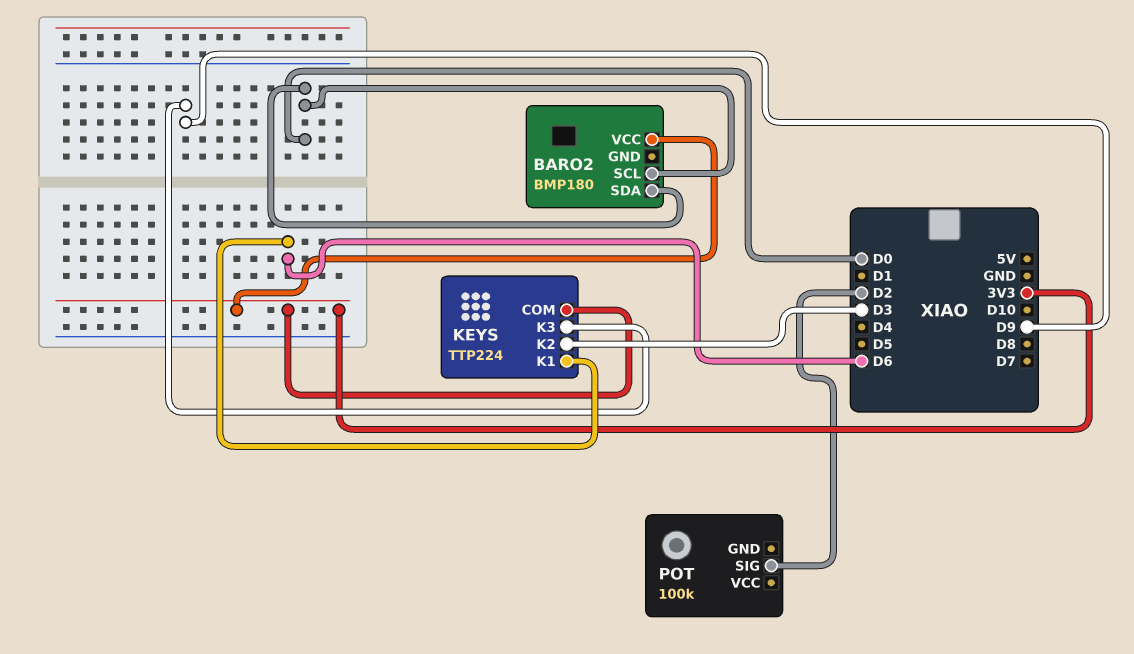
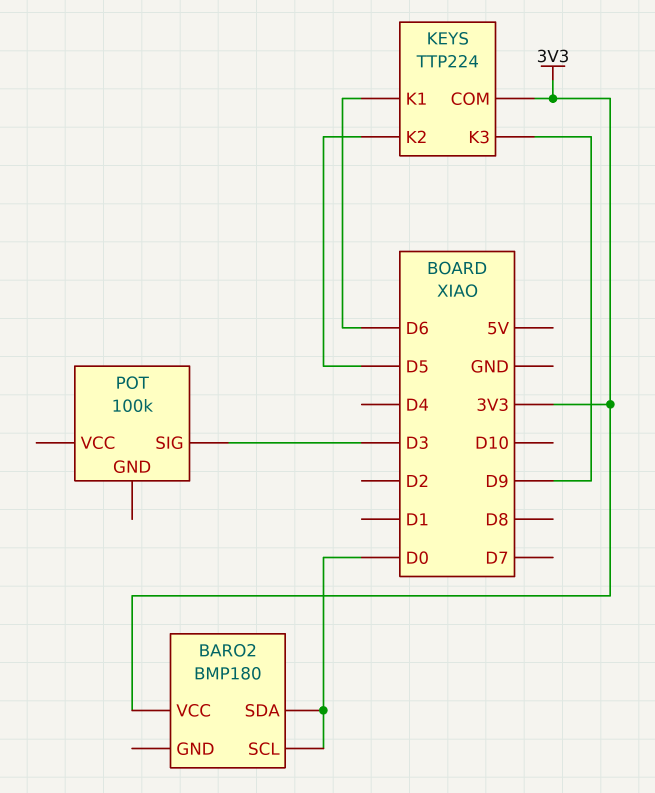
KEYS pin K2: D3 -> D5
POT pin SIG: D2 -> D3

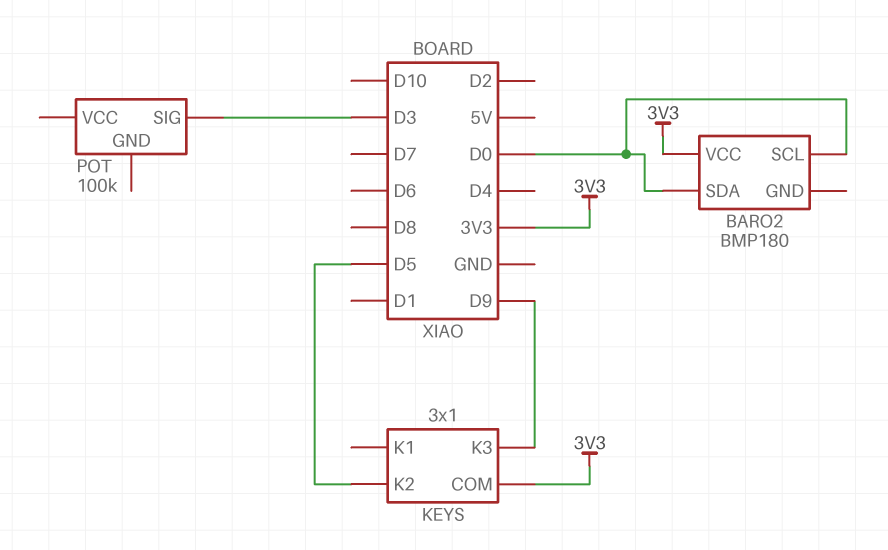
KEYS: TTP224 -> 3x1
KEYS pin K1: D6 -> none

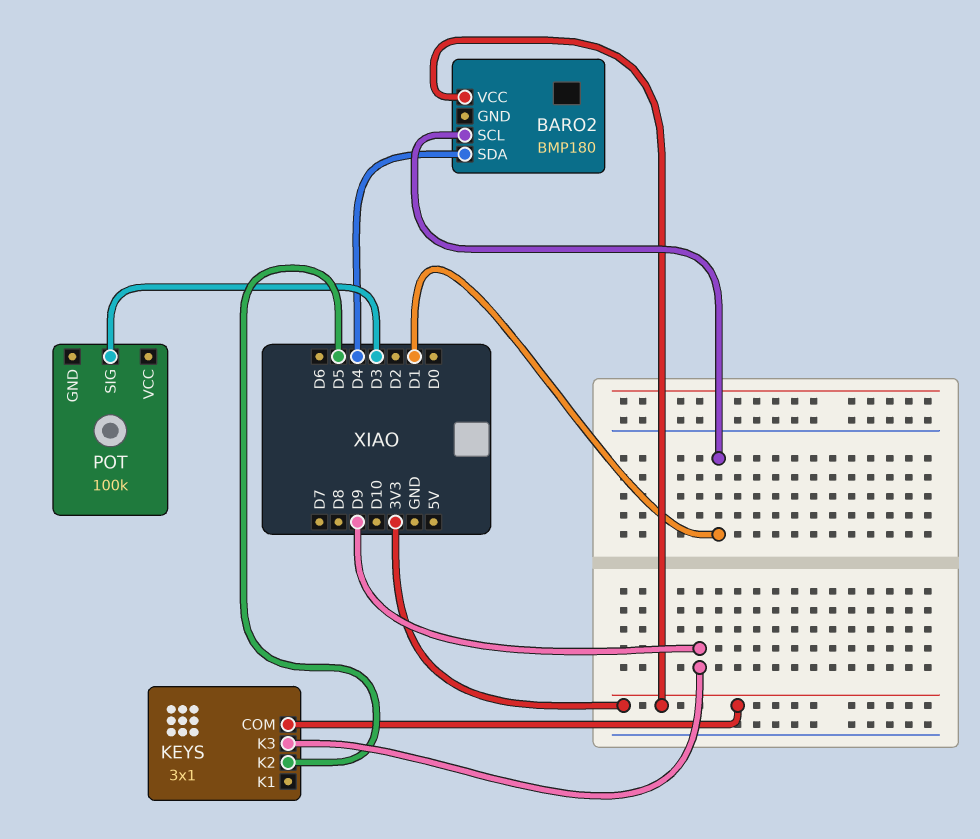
BARO2 pin SCL: D0 -> D1
BARO2 pin SDA: D0 -> D4

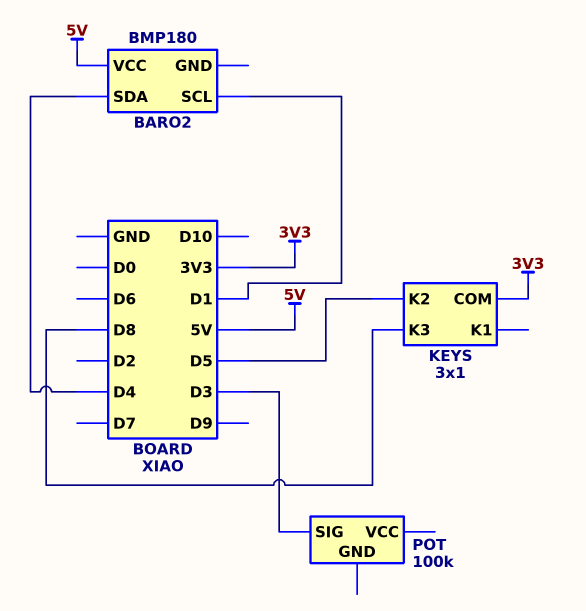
BARO2 pin VCC: 3V3 -> 5V
KEYS pin K3: D9 -> D8

